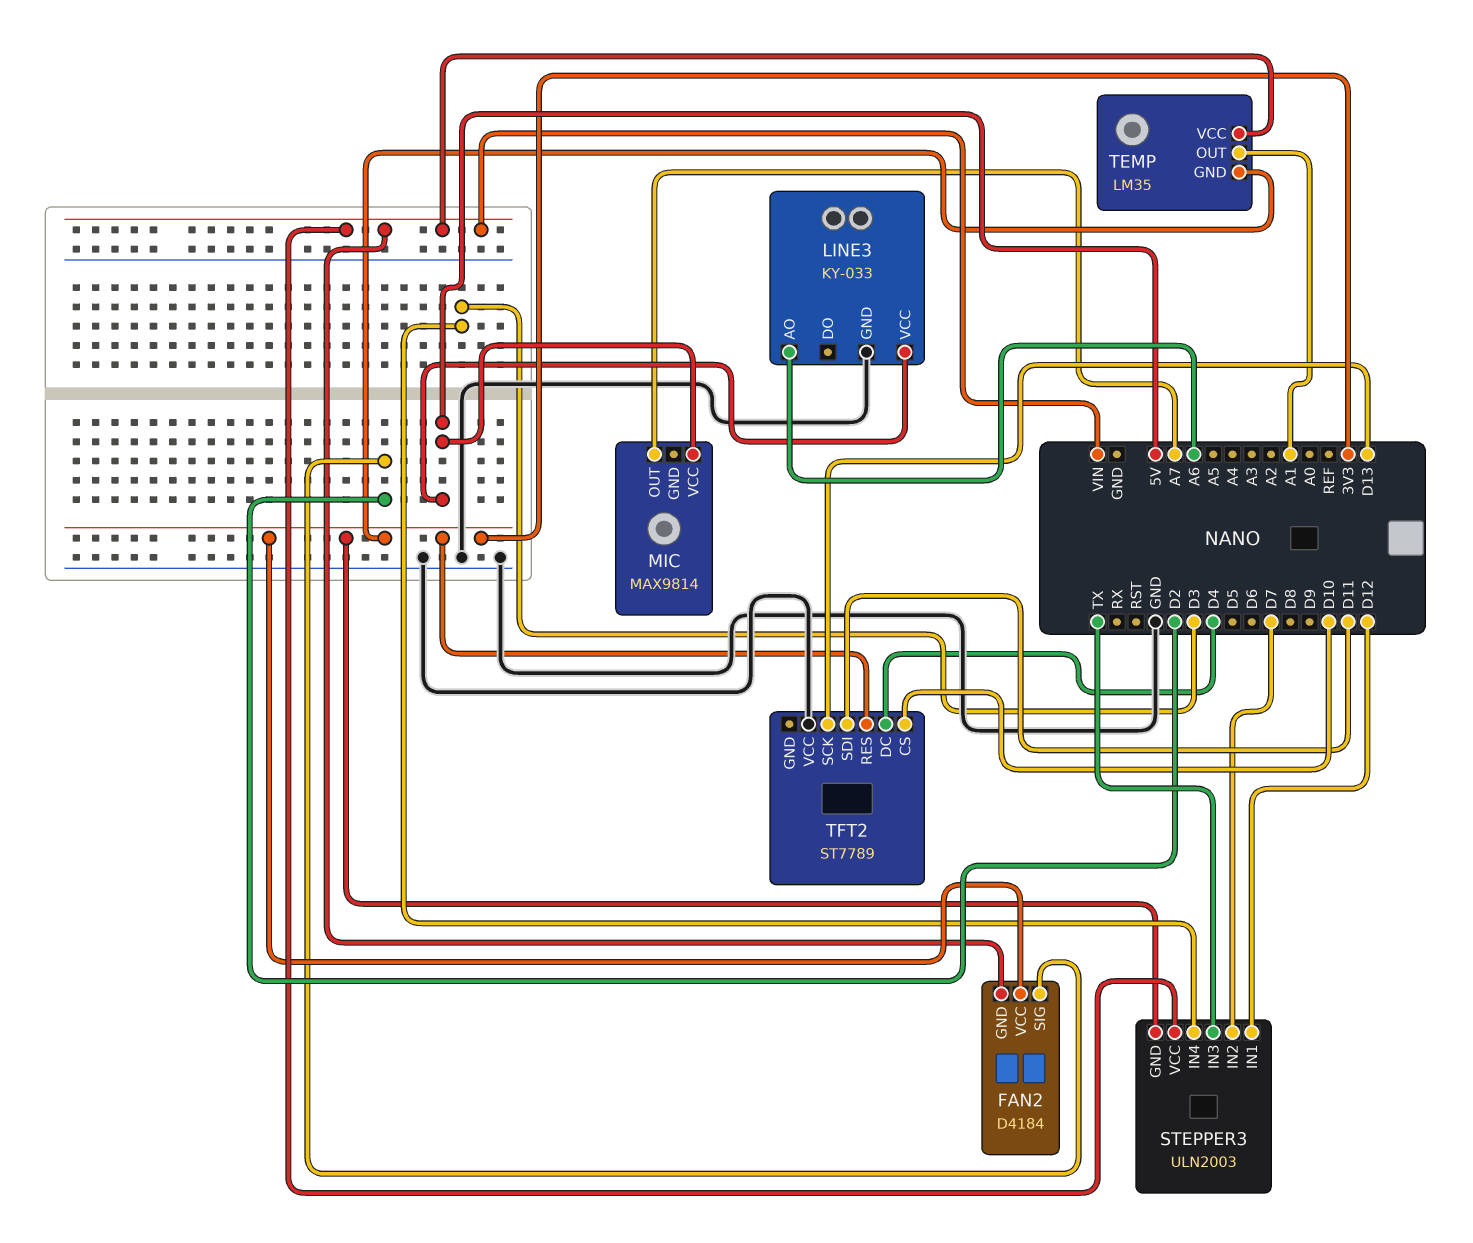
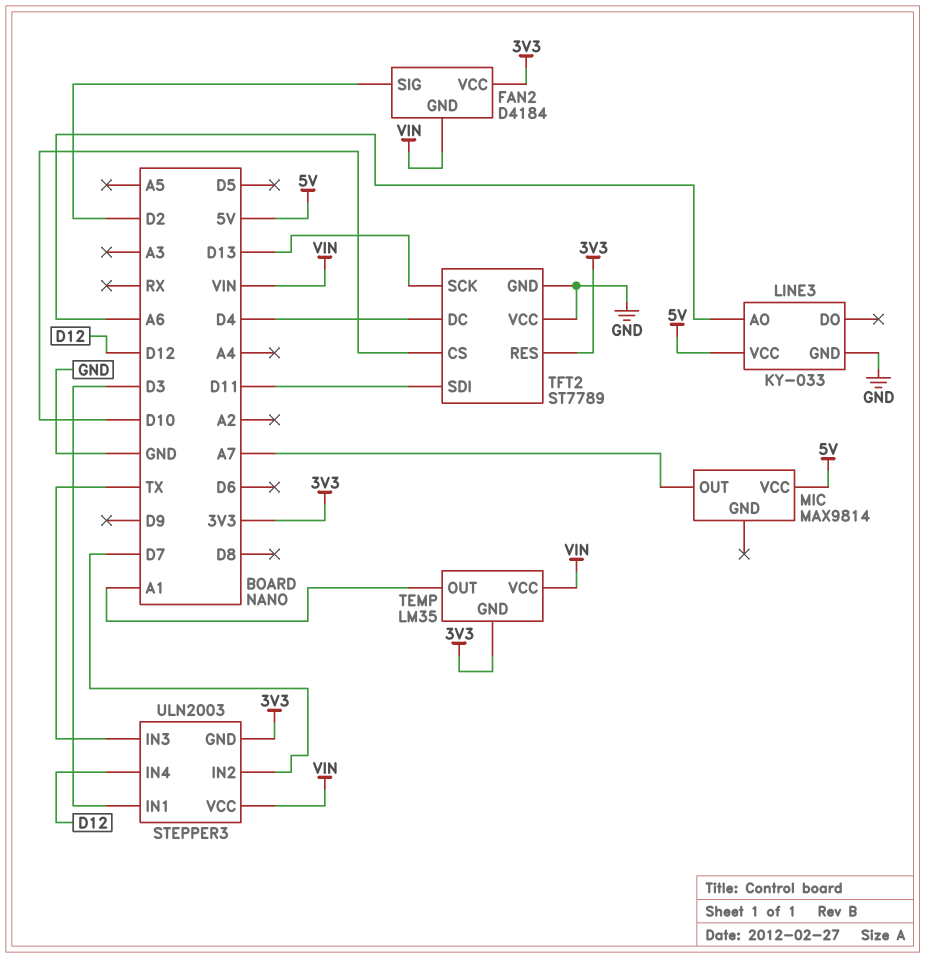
STEPPER3 pin IN1: D12 -> D3
STEPPER3 pin IN4: D3 -> D12
TFT2 pin GND: none -> GND

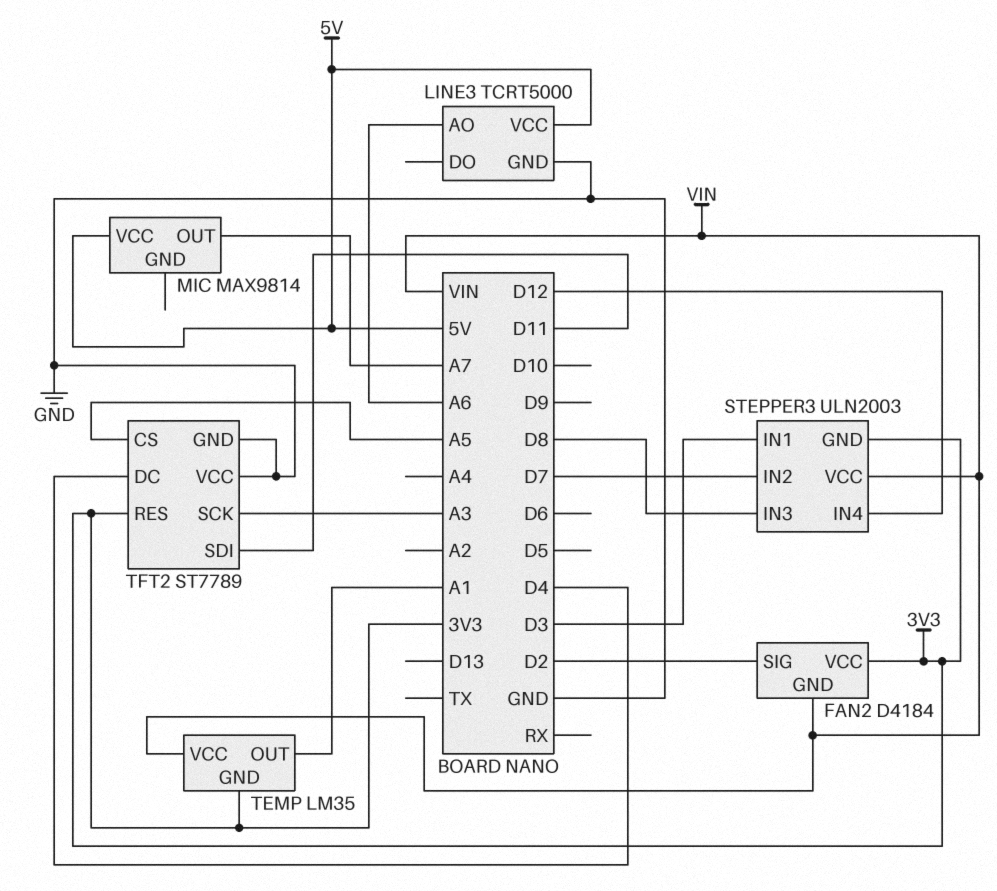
LINE3: KY-033 -> TCRT5000
STEPPER3 pin IN3: TX -> D8
TFT2 pin CS: D10 -> A5
TFT2 pin SCK: D13 -> A3

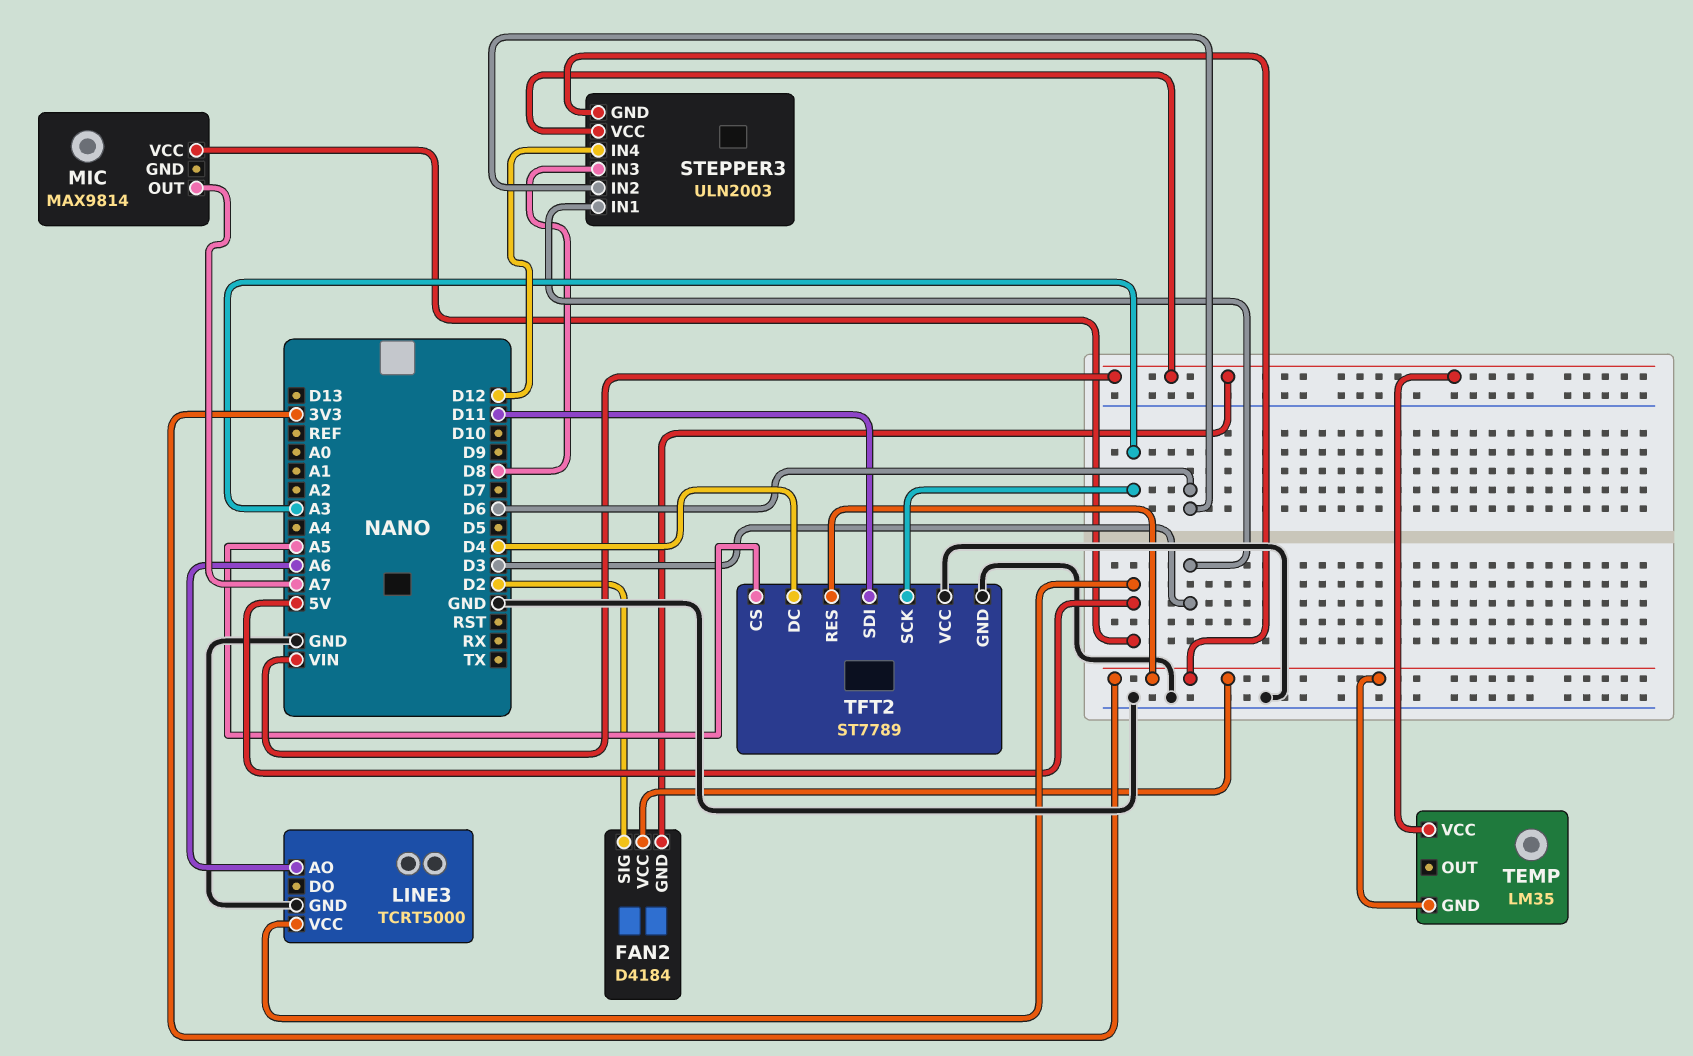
STEPPER3 pin IN2: D7 -> D6
TEMP pin OUT: A1 -> none

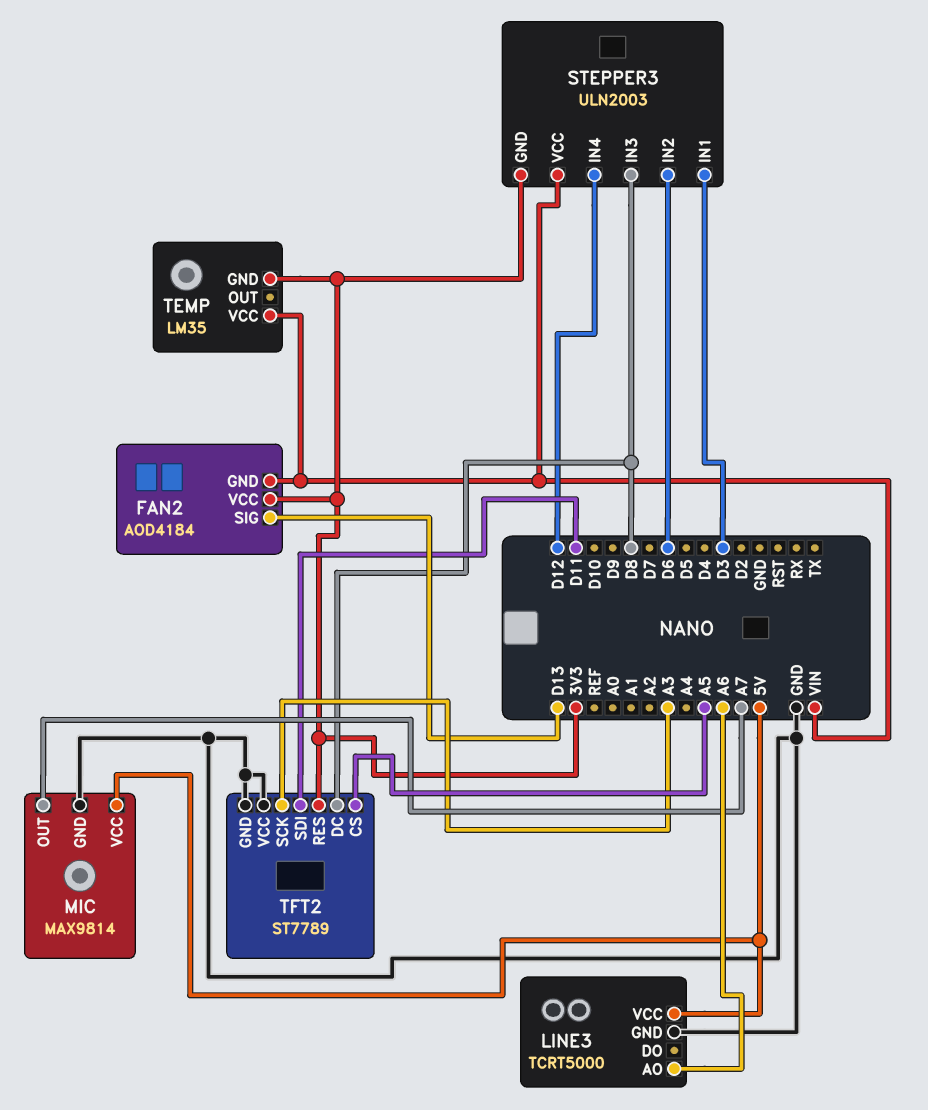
FAN2: D4184 -> AOD4184
FAN2 pin SIG: D2 -> D13
MIC pin GND: none -> GND
TFT2 pin DC: D4 -> D8

